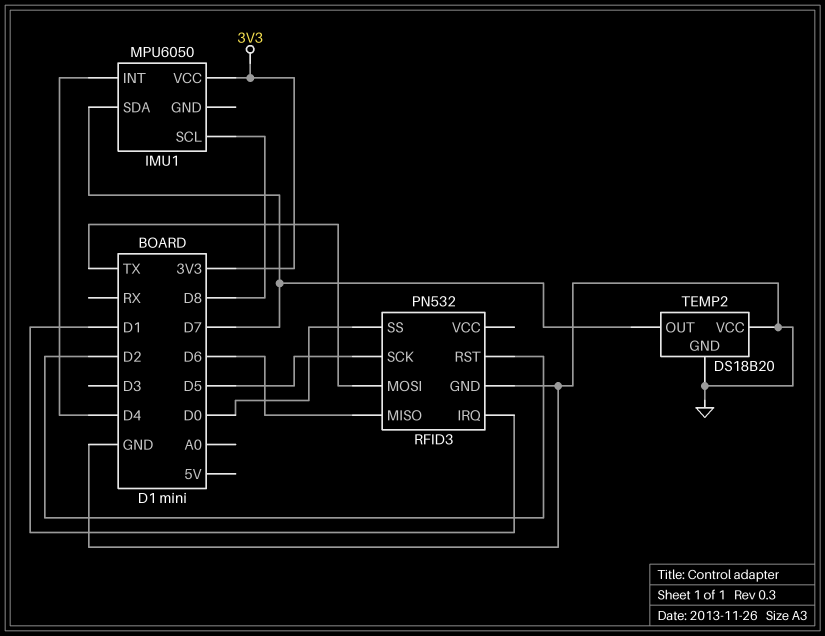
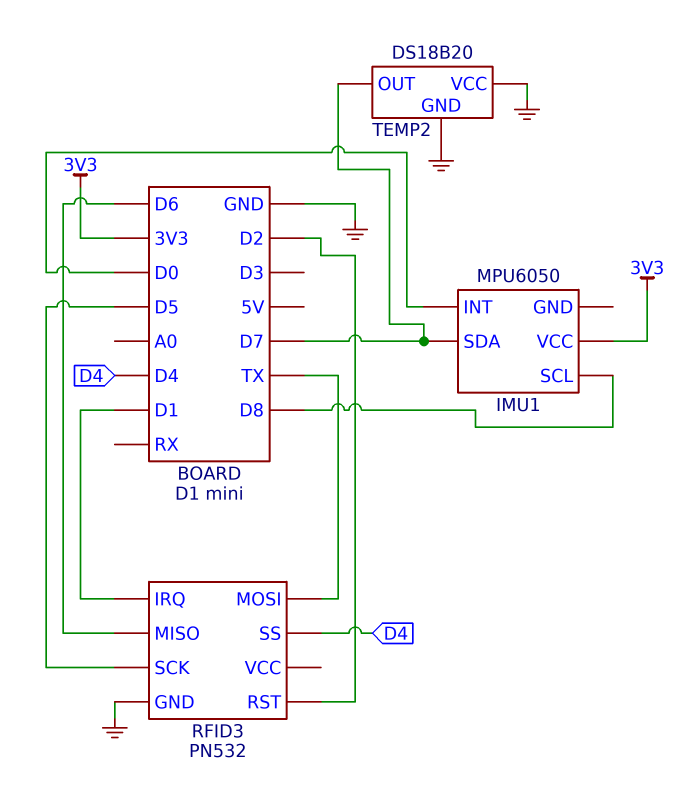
IMU1 pin INT: D4 -> D0
RFID3 pin SS: D0 -> D4

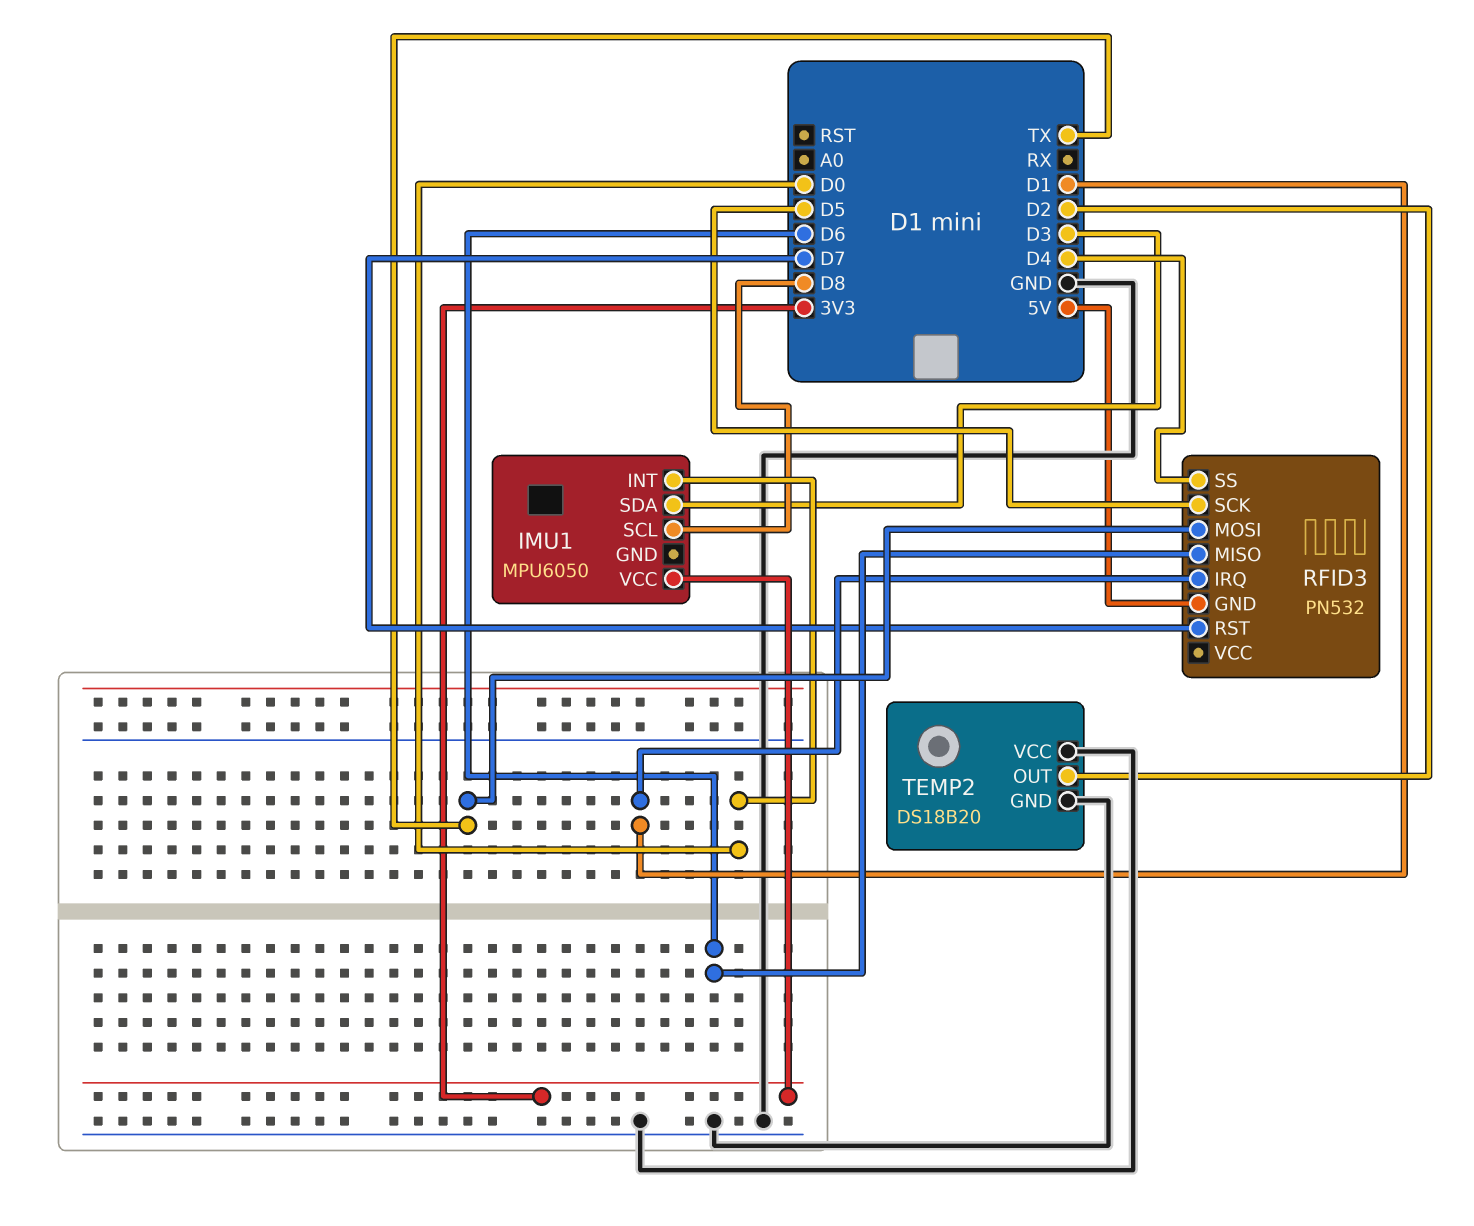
IMU1 pin SDA: D7 -> D3
RFID3 pin GND: GND -> 5V
RFID3 pin RST: D2 -> D7
TEMP2 pin OUT: D7 -> D2

